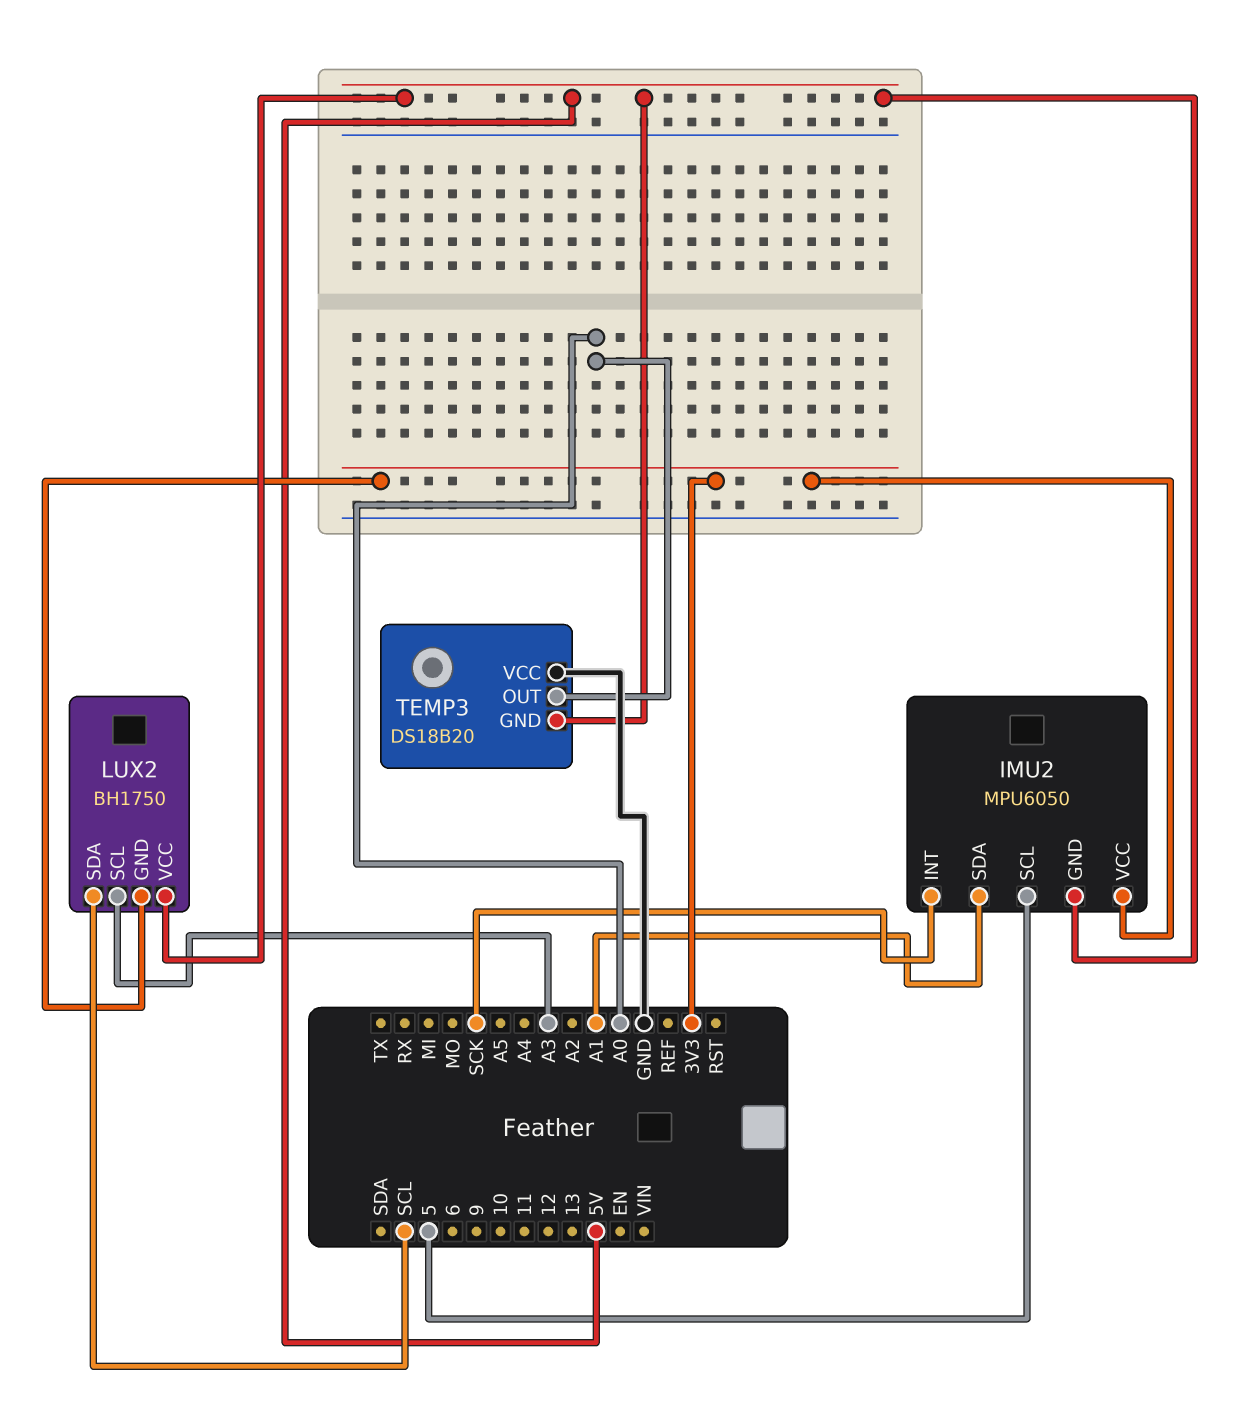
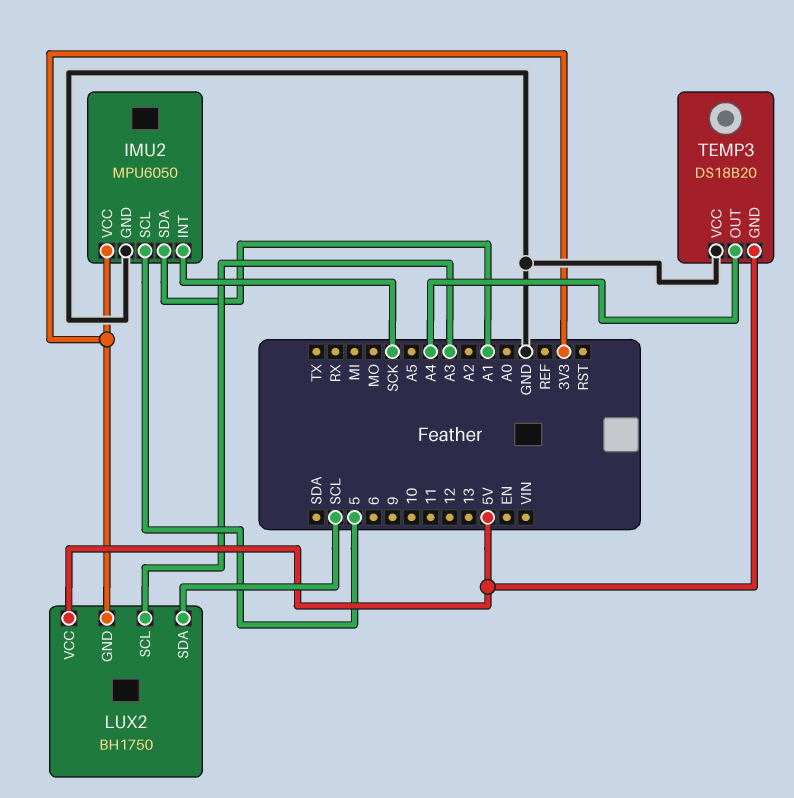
IMU2 pin GND: 5V -> GND
TEMP3 pin OUT: A0 -> A4

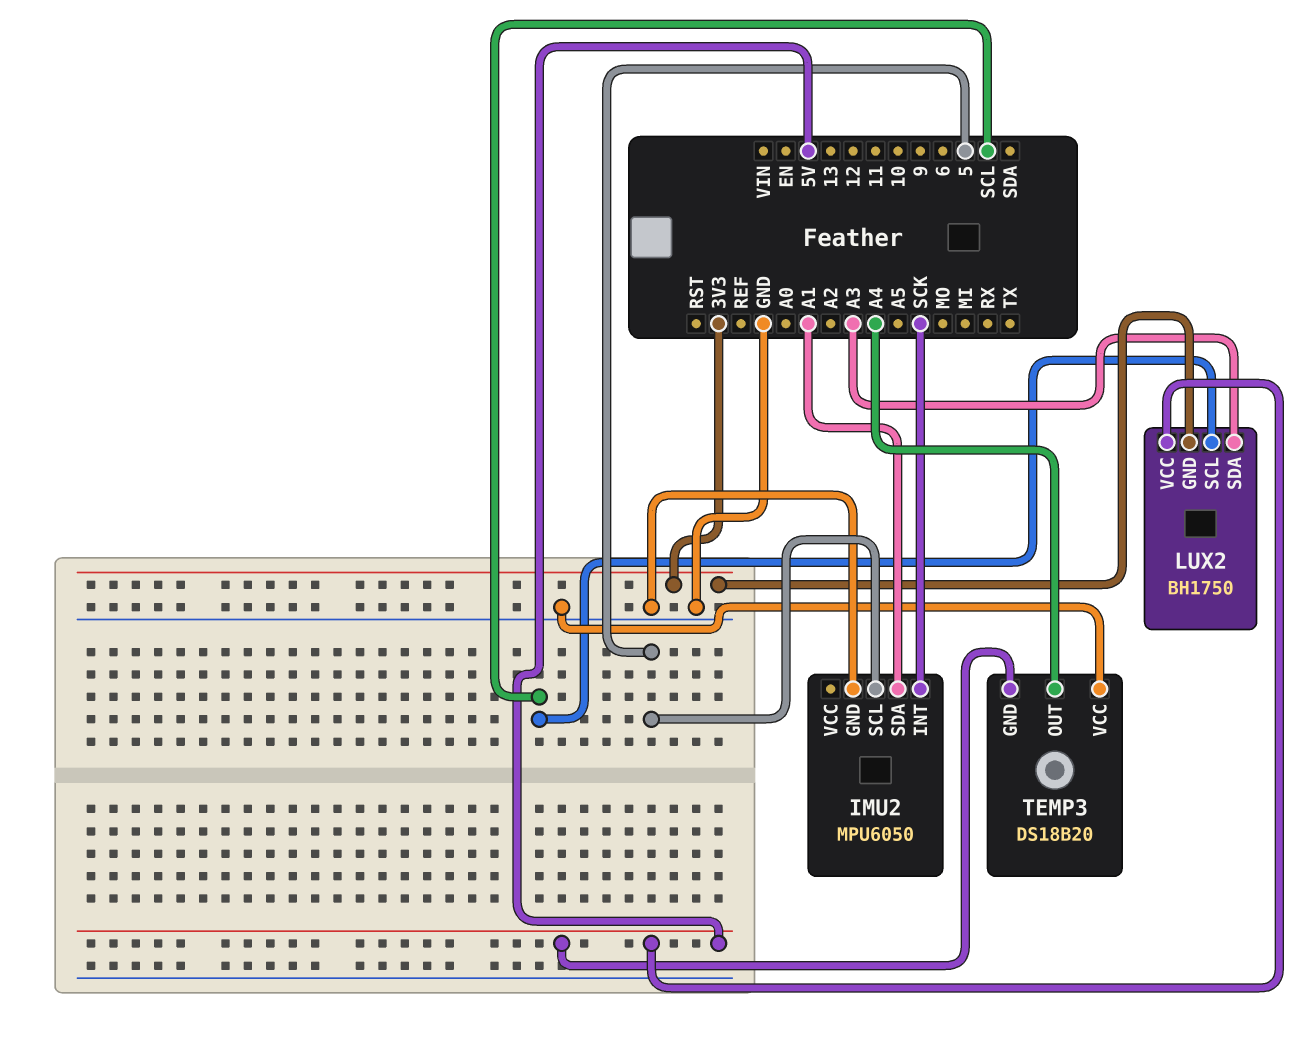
IMU2 pin VCC: 3V3 -> none
LUX2 pin SCL: A3 -> SCL
LUX2 pin SDA: SCL -> A3

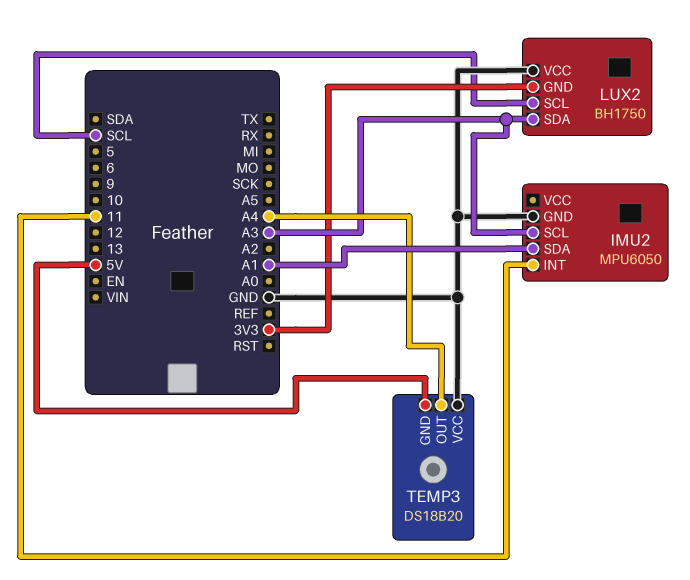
IMU2 pin INT: SCK -> 11
IMU2 pin SCL: 5 -> A3
LUX2 pin VCC: 5V -> GND

